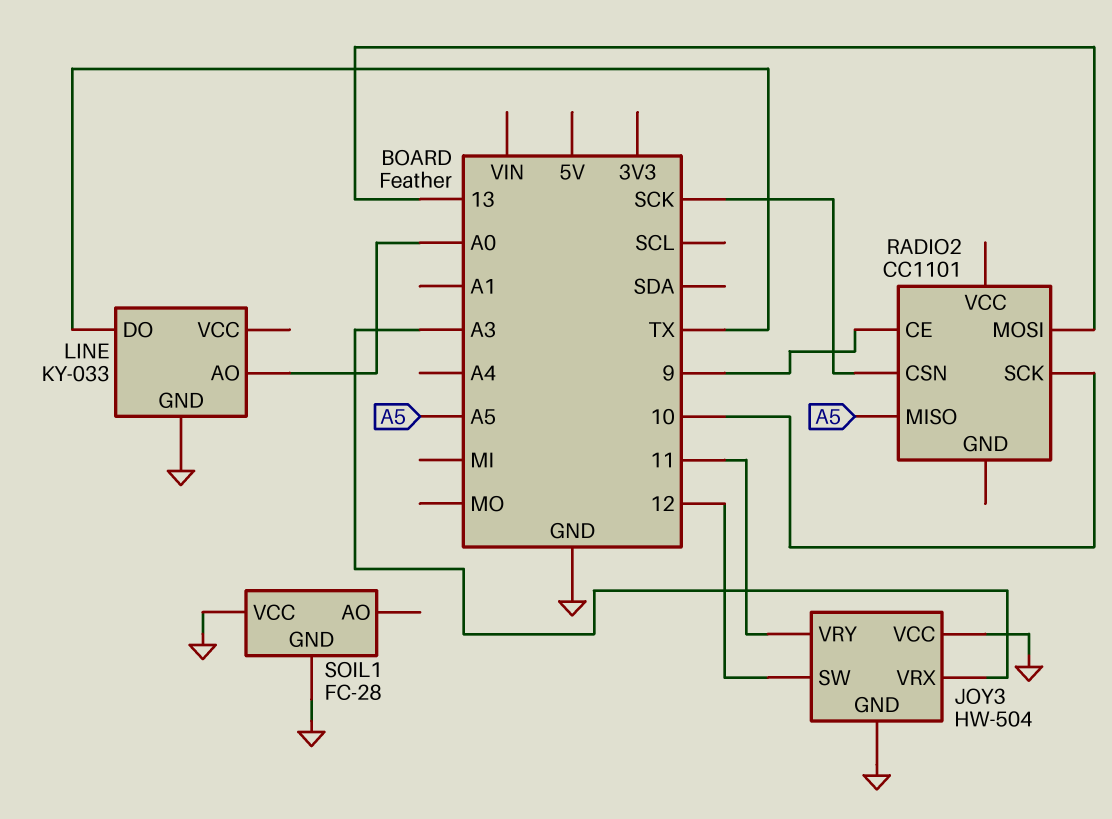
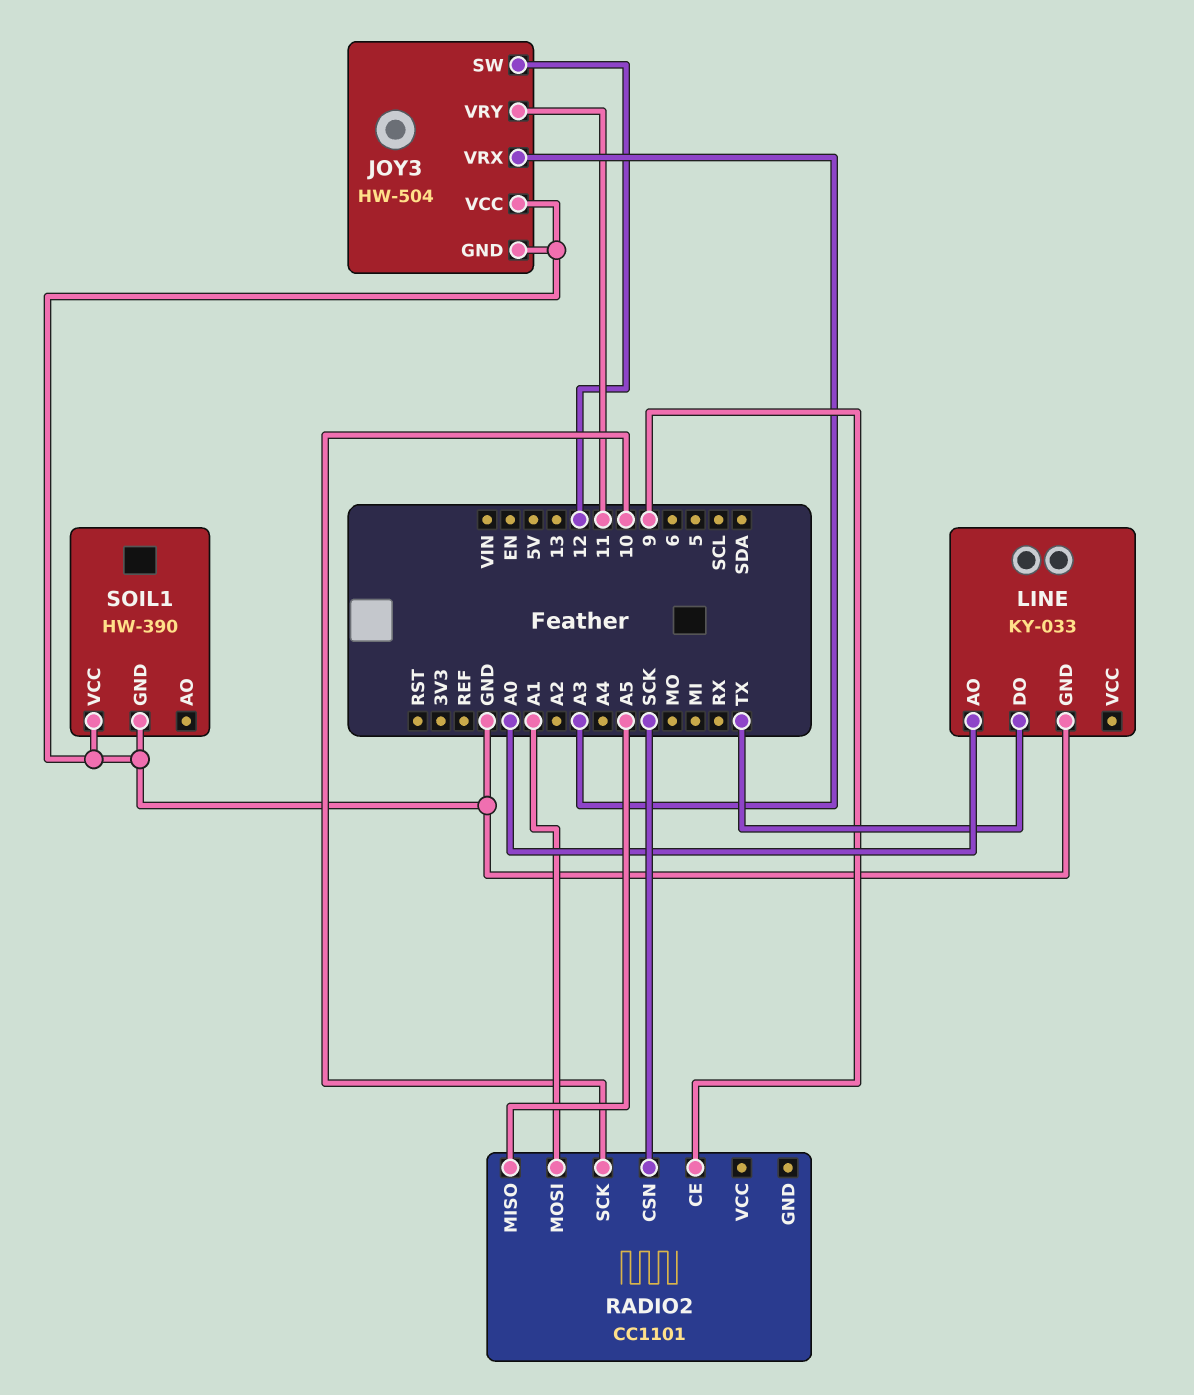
RADIO2 pin MOSI: 13 -> A1
SOIL1: FC-28 -> HW-390

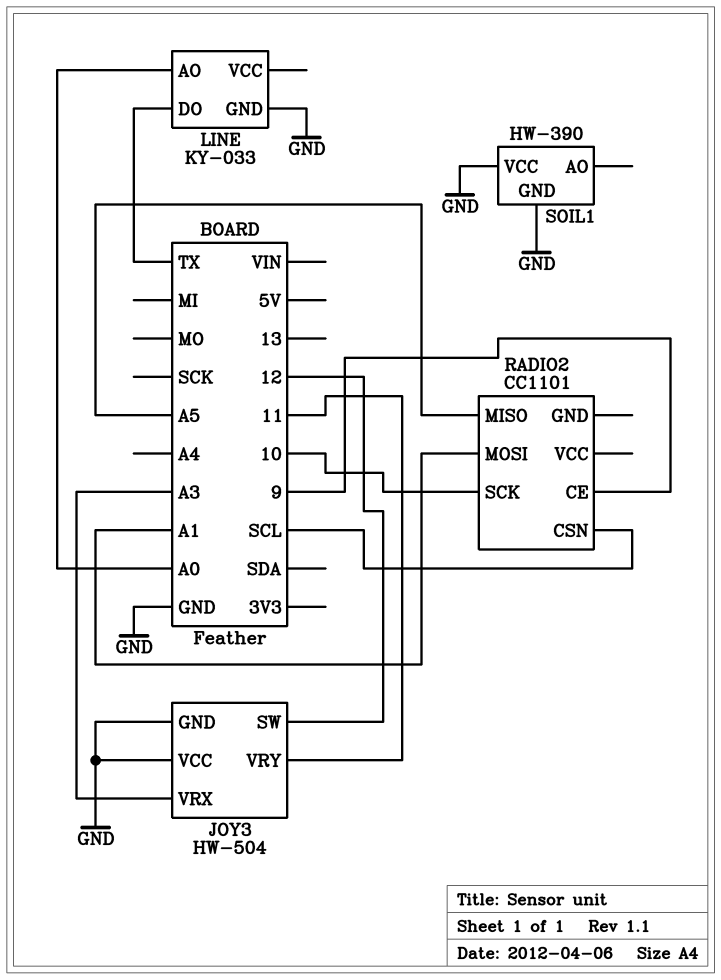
RADIO2 pin CSN: SCK -> SCL

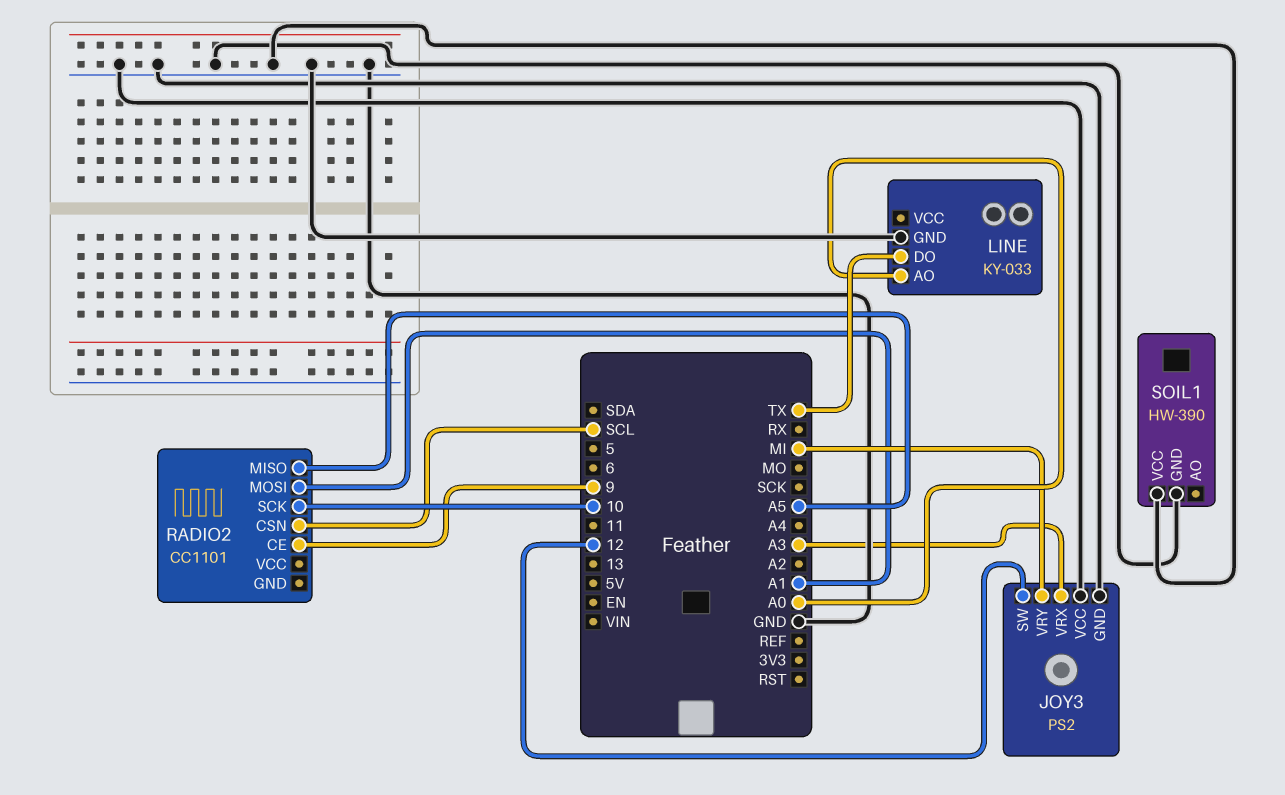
JOY3: HW-504 -> PS2
JOY3 pin VRY: 11 -> MI

